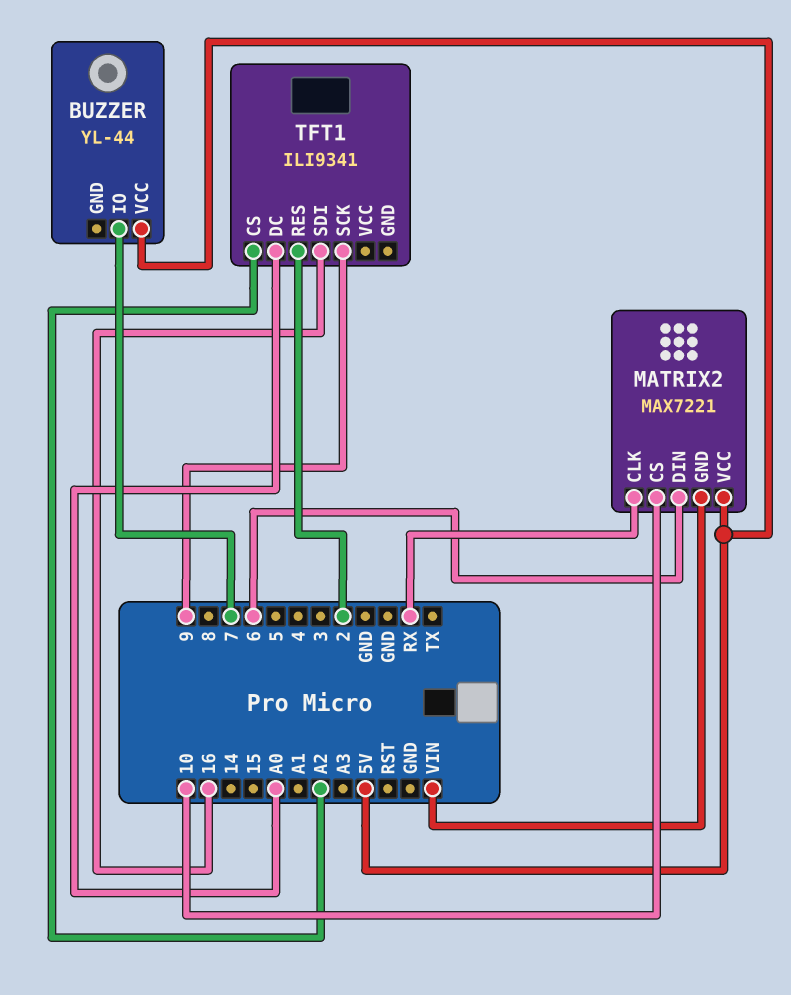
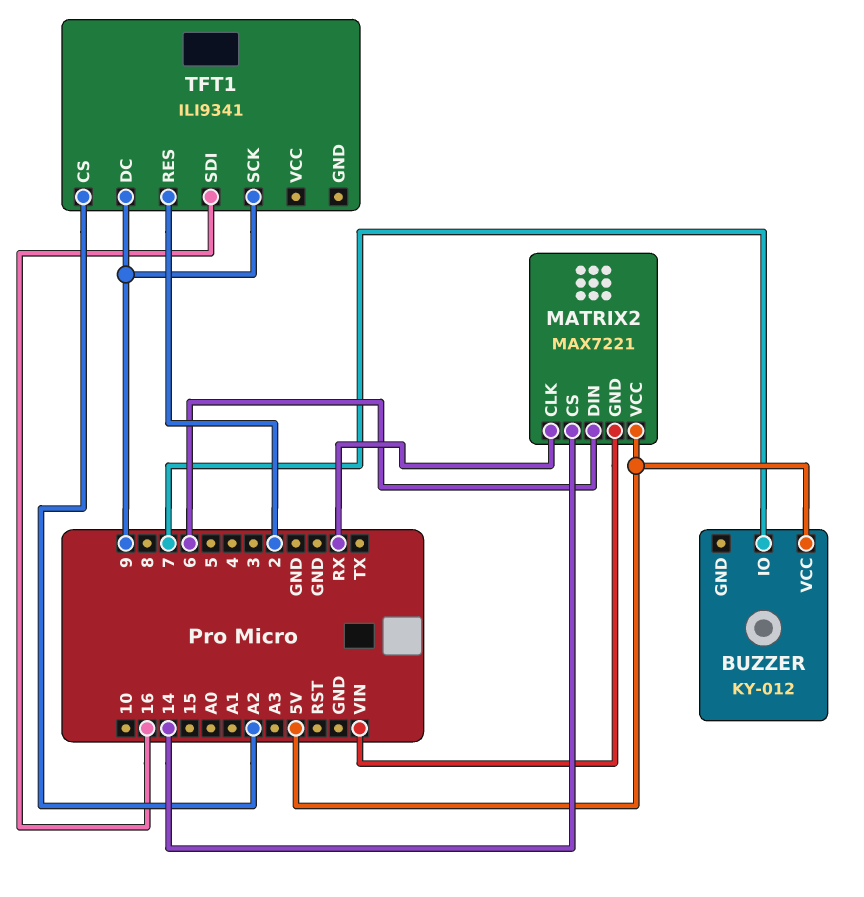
BUZZER: YL-44 -> KY-012
MATRIX2 pin CS: 10 -> 14
TFT1 pin DC: A0 -> 9

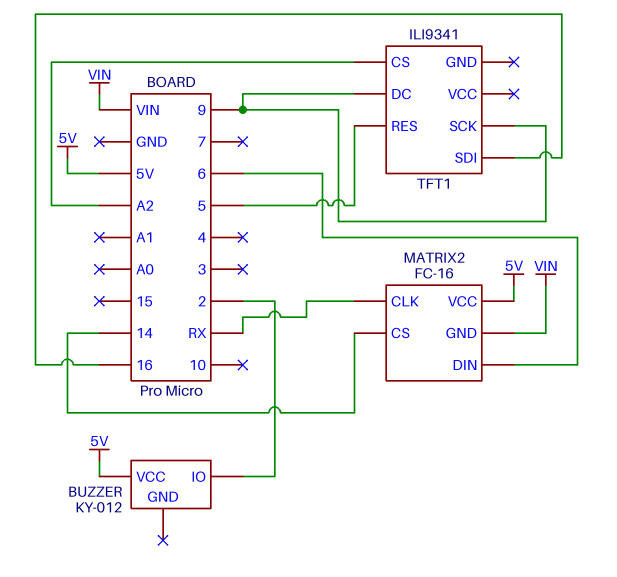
BUZZER pin IO: 7 -> 2
MATRIX2: MAX7221 -> FC-16
TFT1 pin RES: 2 -> 5

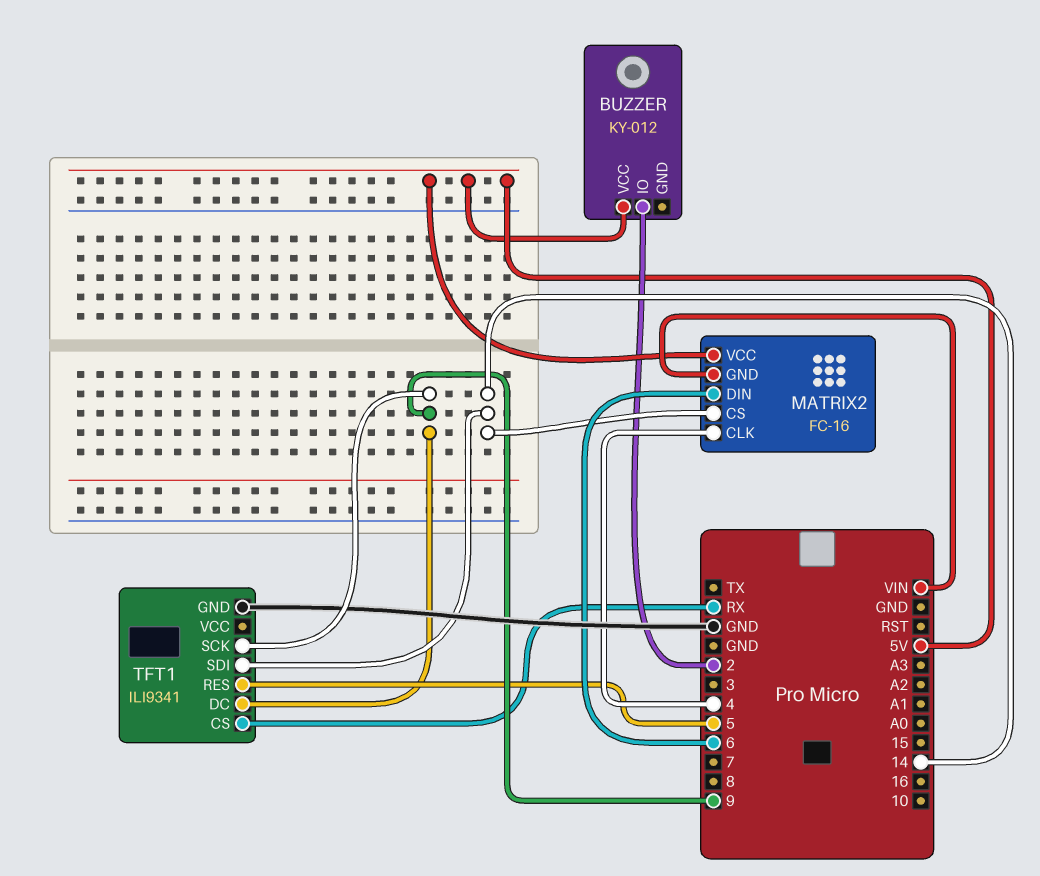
MATRIX2 pin CLK: RX -> 4
TFT1 pin CS: A2 -> RX
TFT1 pin GND: none -> GND
TFT1 pin SDI: 16 -> 14

